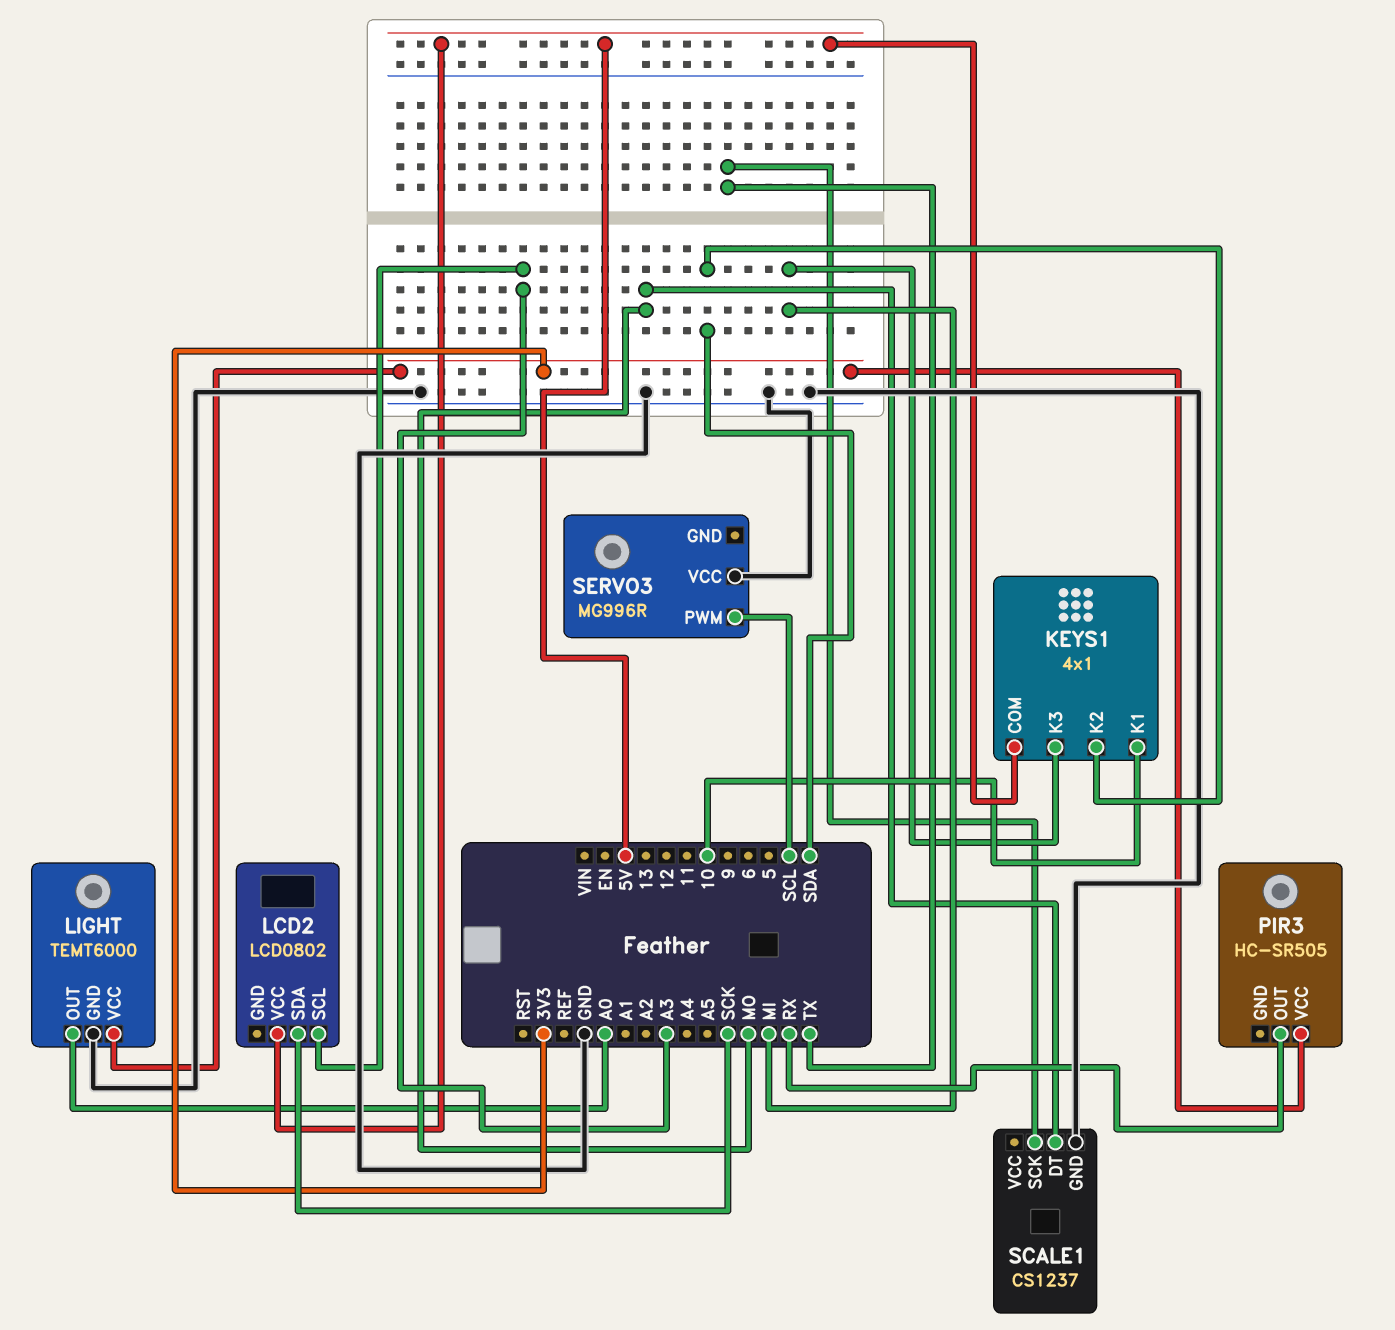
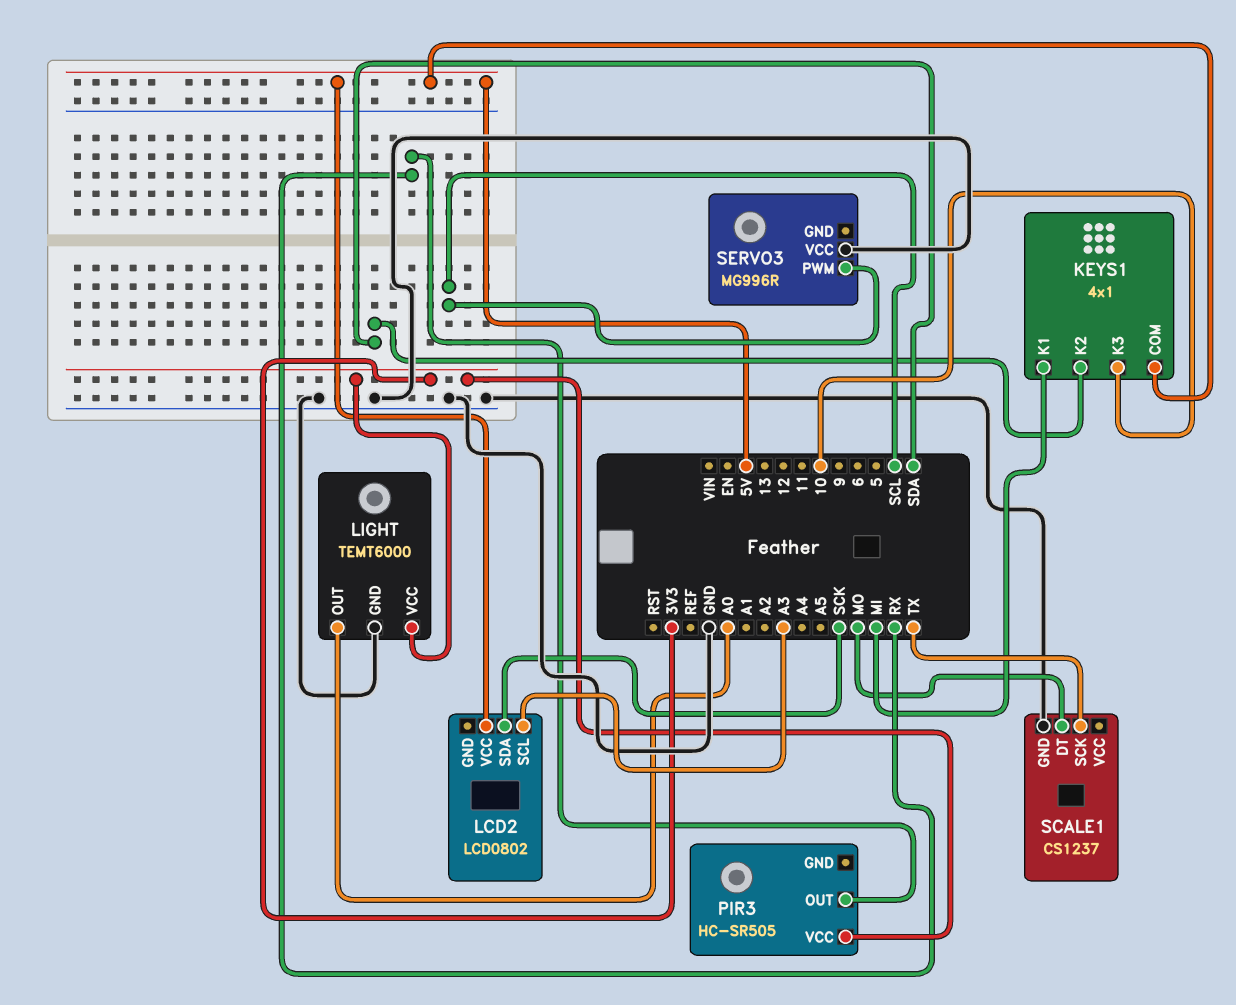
KEYS1 pin K1: 10 -> MI
KEYS1 pin K3: MI -> 10

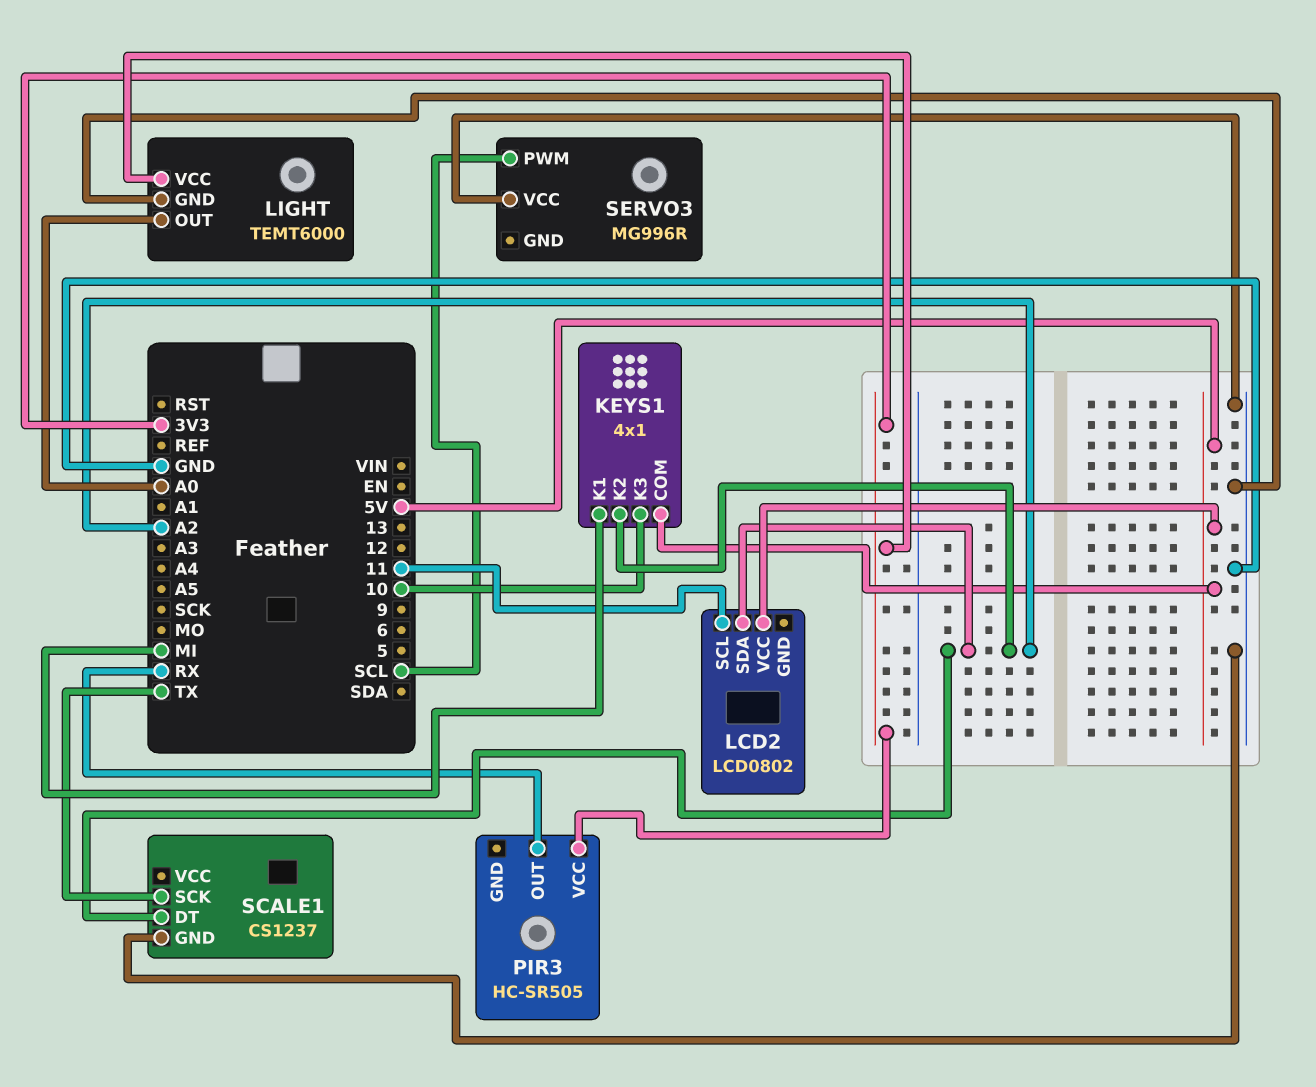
KEYS1 pin K2: SDA -> A2
LCD2 pin SCL: A3 -> 11
LCD2 pin SDA: SCK -> A2
SCALE1 pin DT: MO -> A2

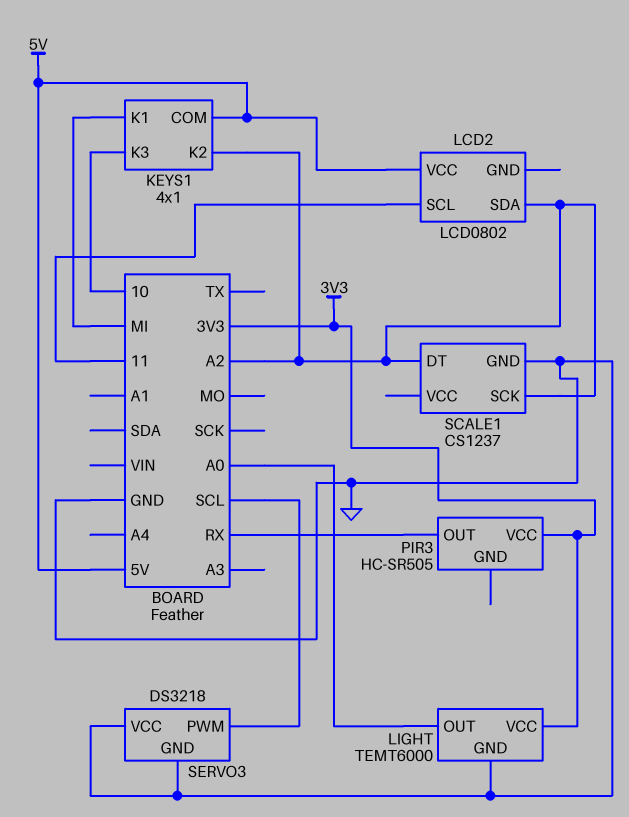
SCALE1 pin SCK: TX -> A2
SERVO3: MG996R -> DS3218
SERVO3 pin GND: none -> GND

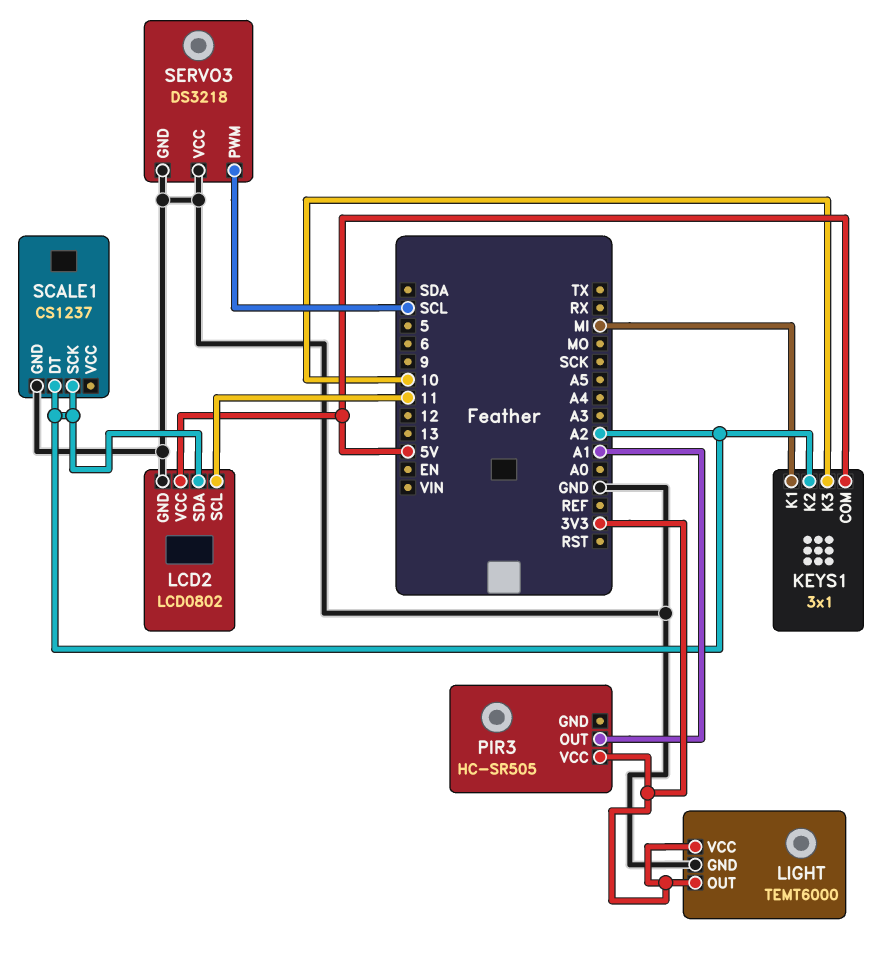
KEYS1: 4x1 -> 3x1
LCD2 pin GND: none -> GND
LIGHT pin OUT: A0 -> 3V3
PIR3 pin OUT: RX -> A1

